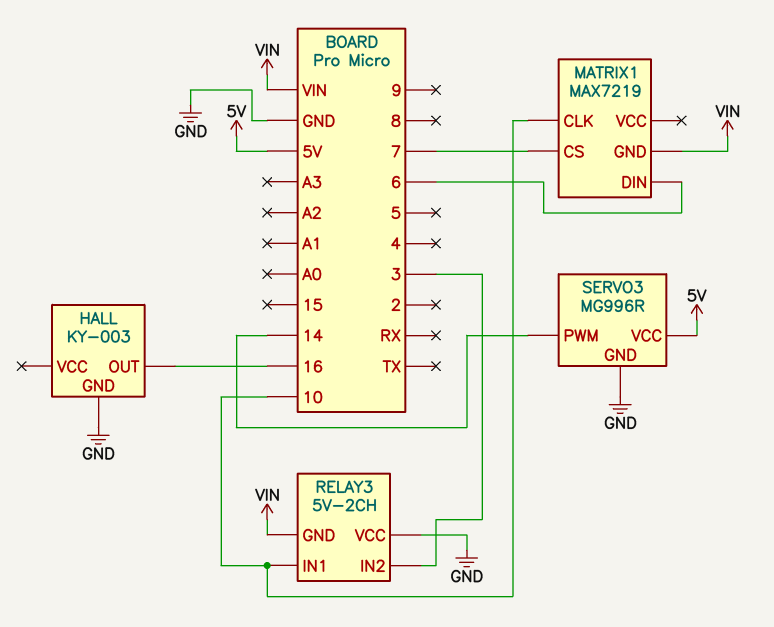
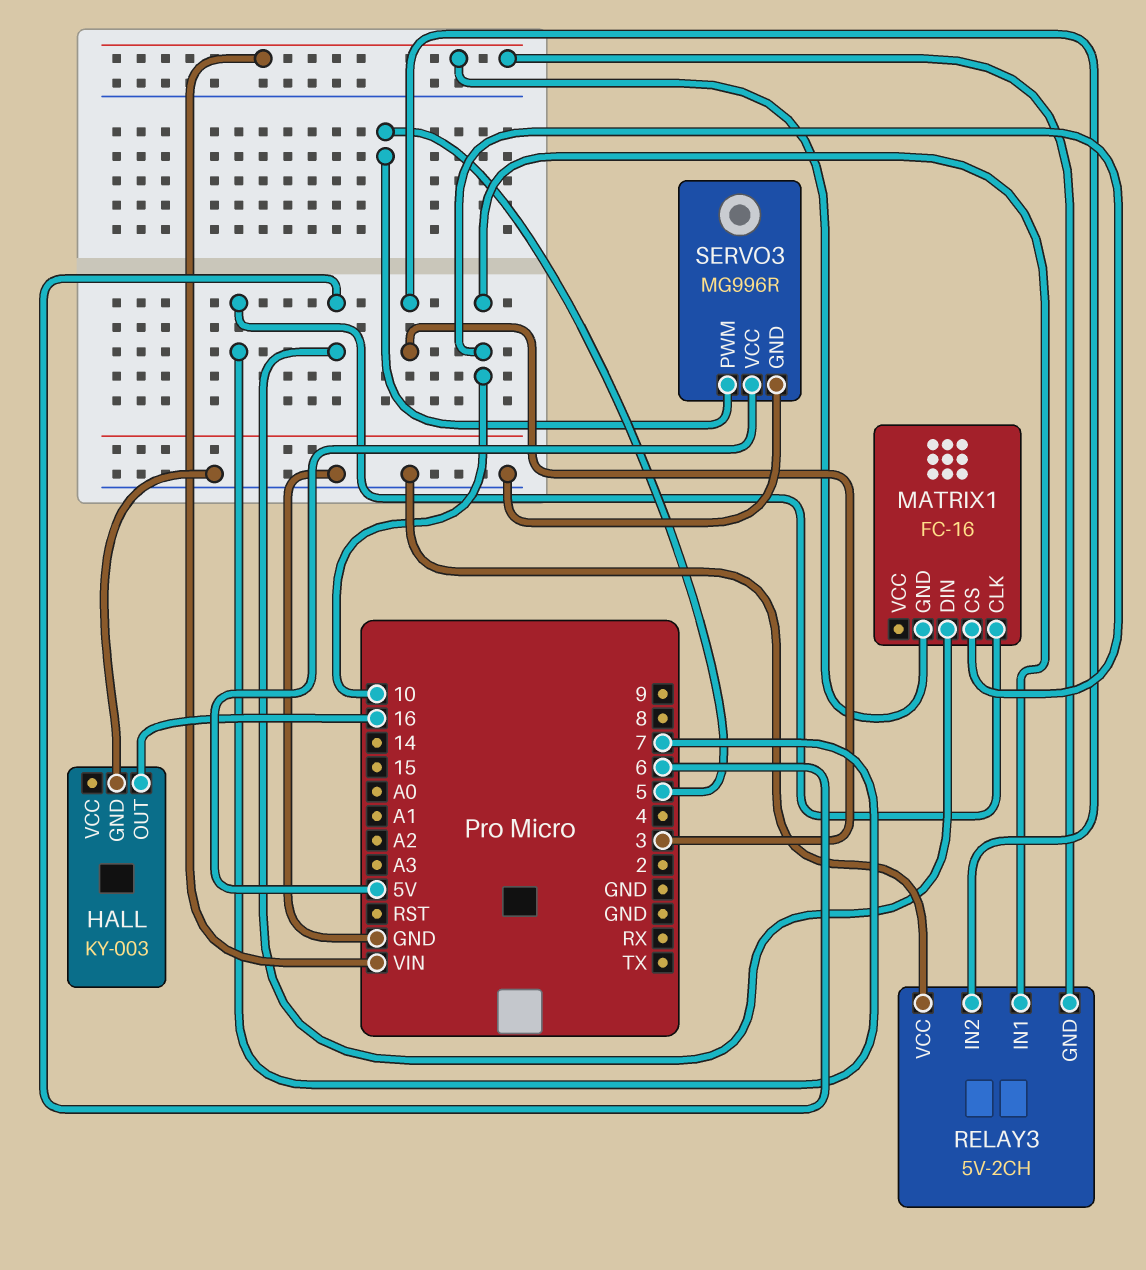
MATRIX1: MAX7219 -> FC-16
MATRIX1 pin CLK: 10 -> 7
MATRIX1 pin CS: 7 -> 10
SERVO3 pin PWM: 14 -> 5

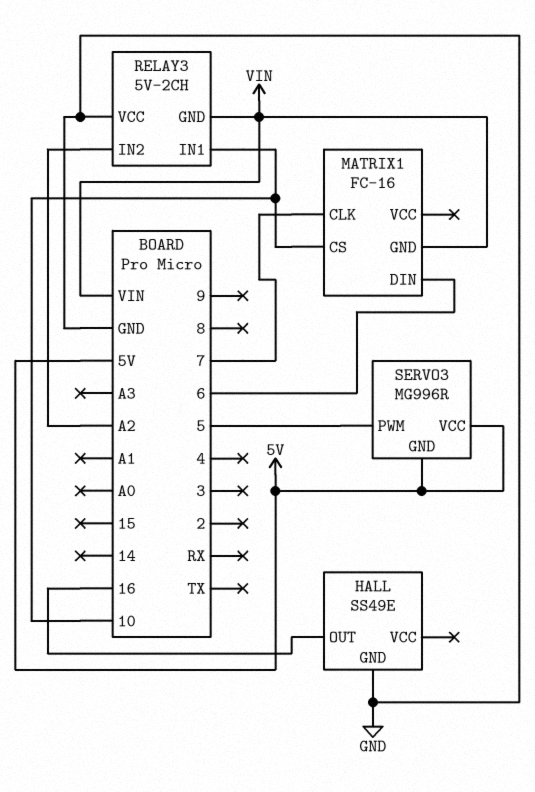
HALL: KY-003 -> SS49E
RELAY3 pin IN2: 3 -> A2
SERVO3 pin GND: GND -> 5V

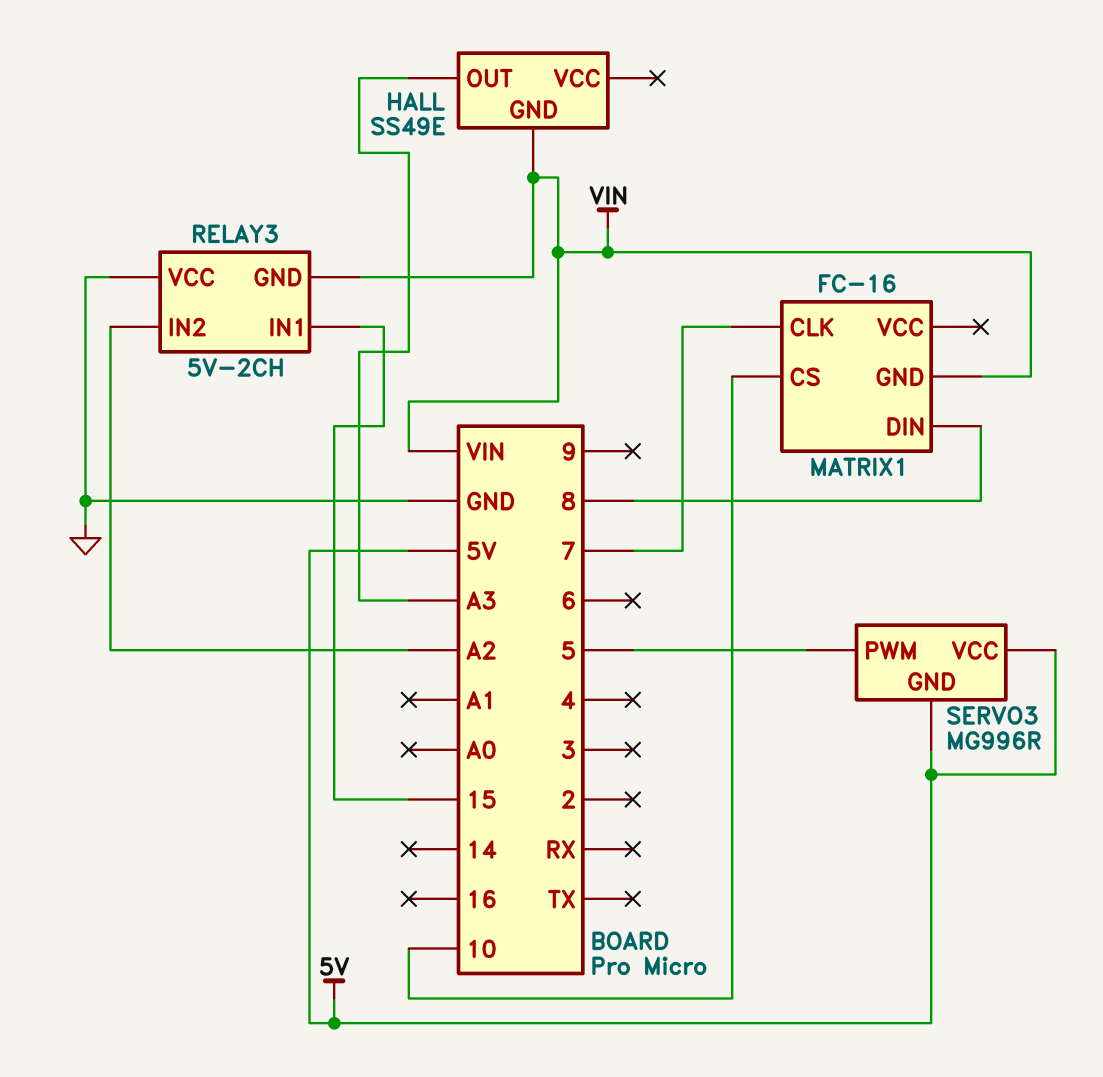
HALL pin GND: GND -> VIN
HALL pin OUT: 16 -> A3
MATRIX1 pin DIN: 6 -> 8
RELAY3 pin IN1: 10 -> 15

